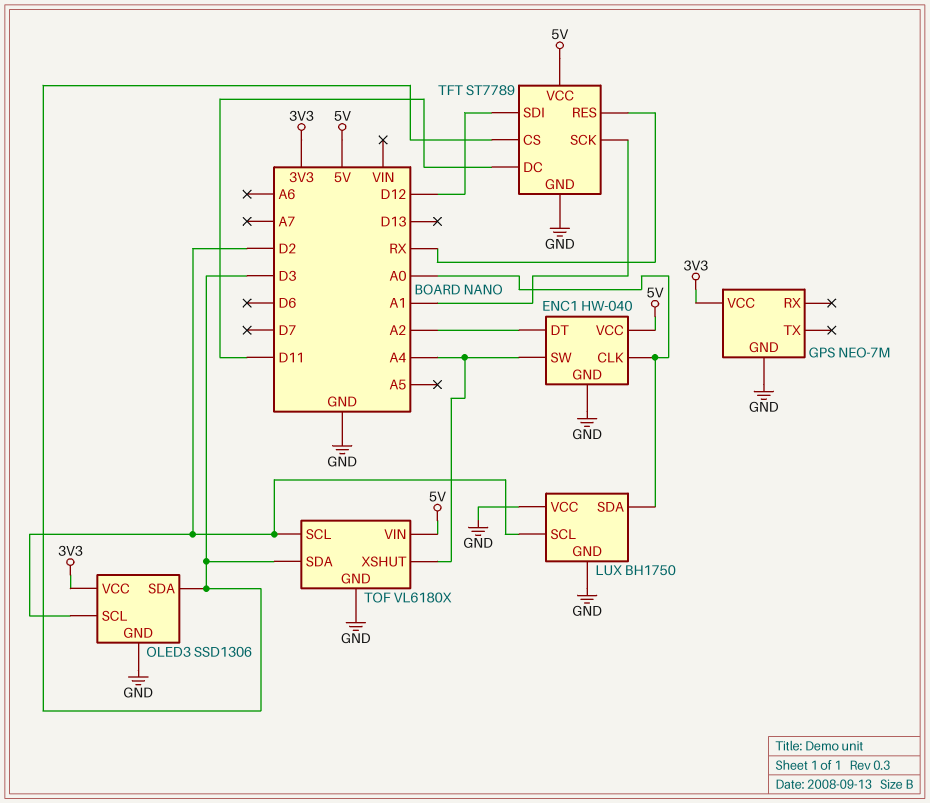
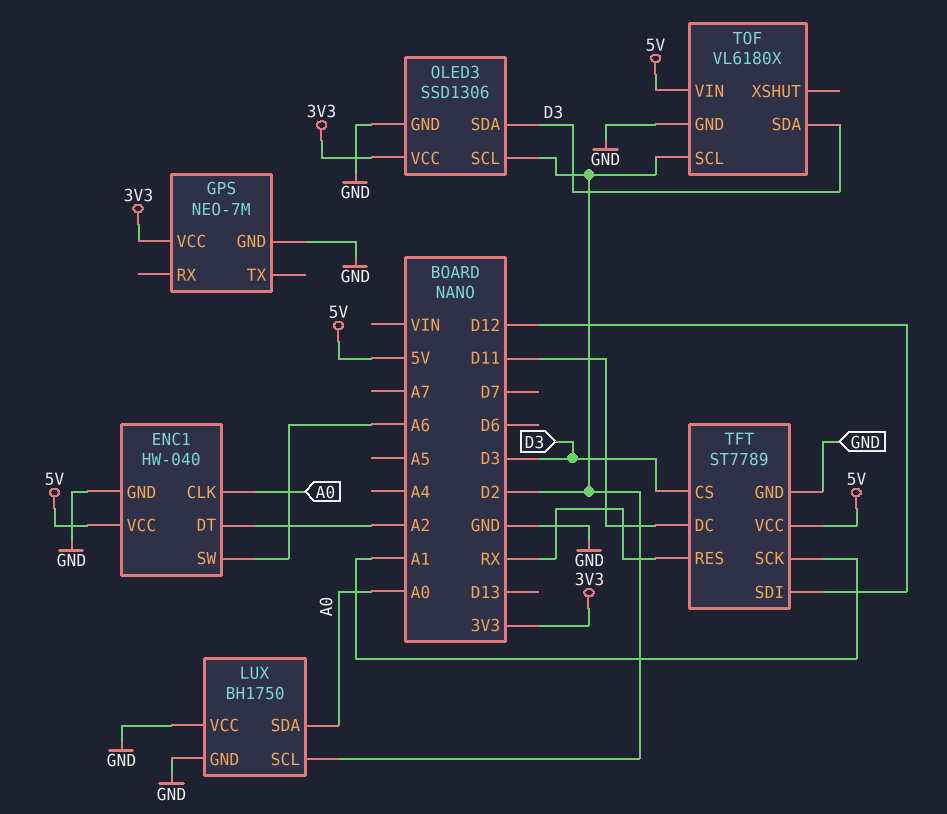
ENC1 pin SW: A4 -> A6
TOF pin XSHUT: A4 -> none

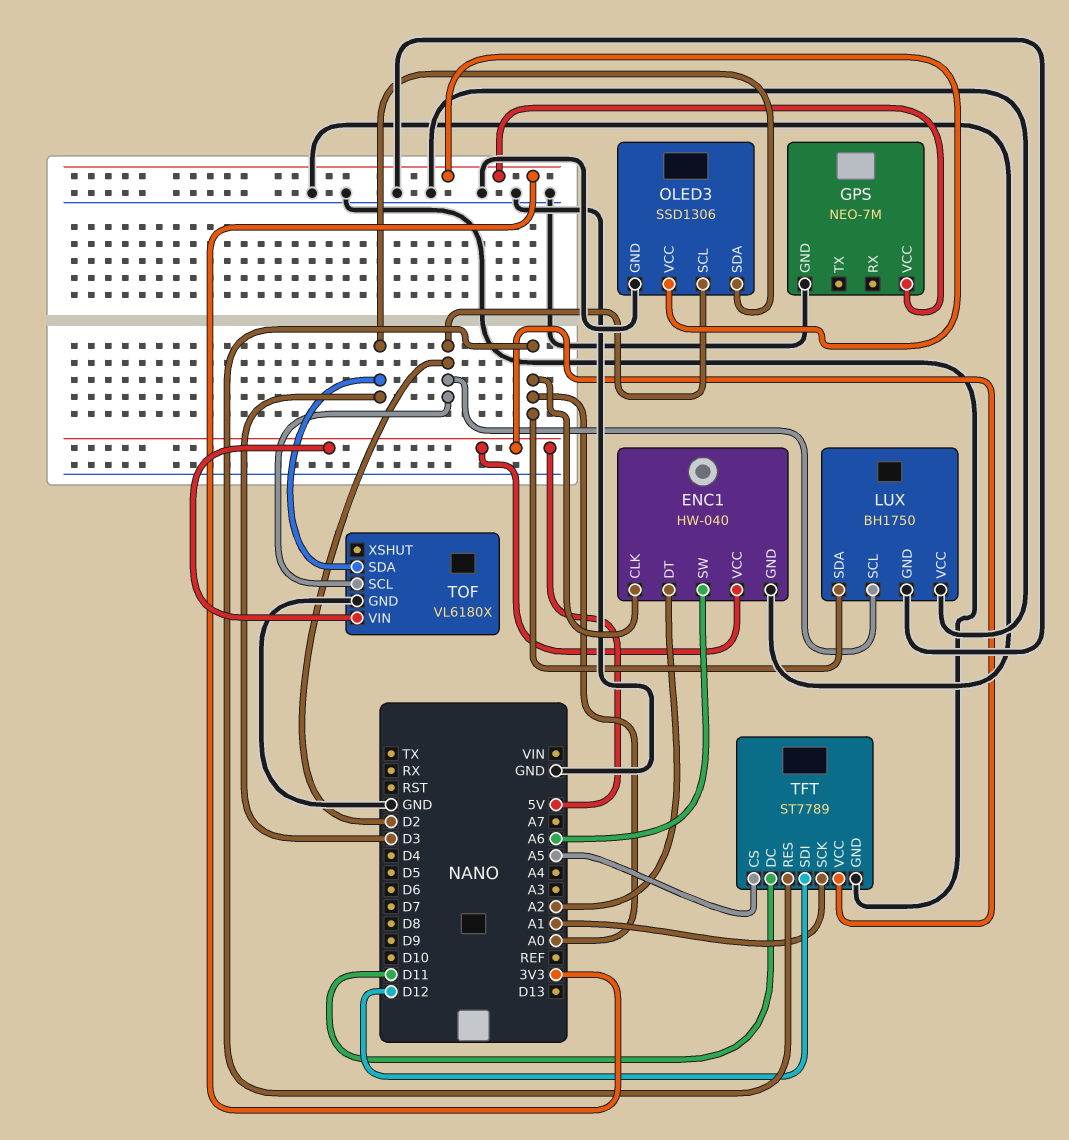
TFT pin CS: D3 -> A5
TFT pin RES: RX -> A0

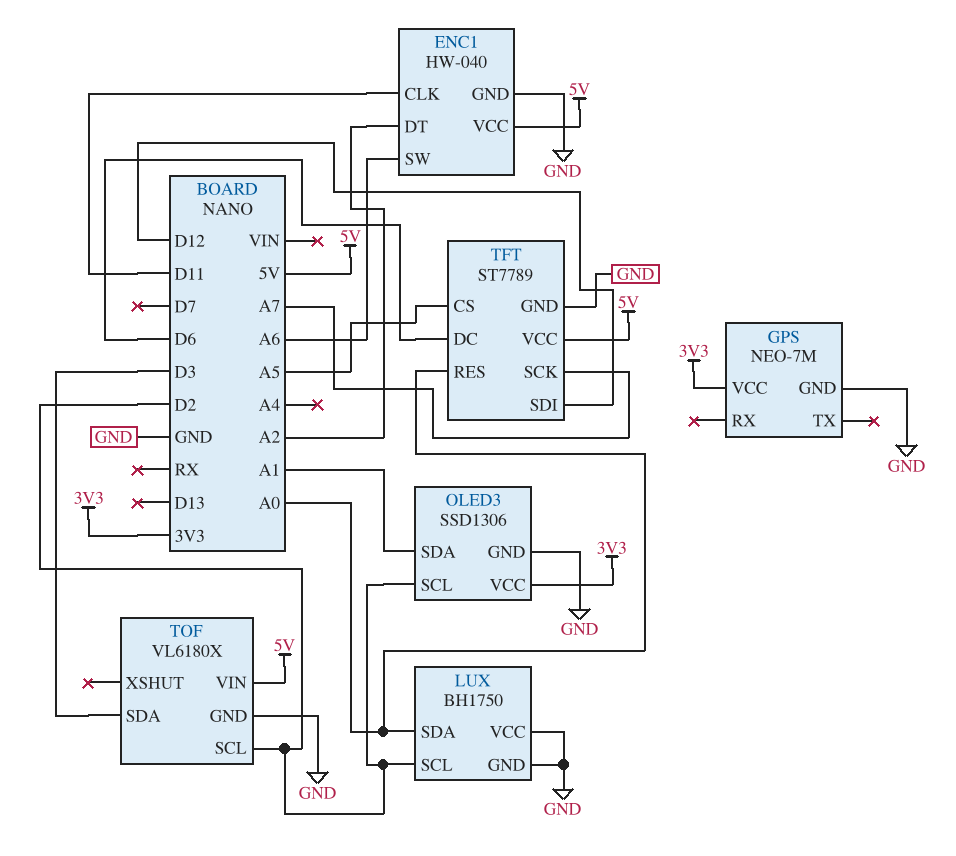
ENC1 pin CLK: A0 -> D11
OLED3 pin SDA: D3 -> A1
TFT pin DC: D11 -> D6
TFT pin SCK: A1 -> A7

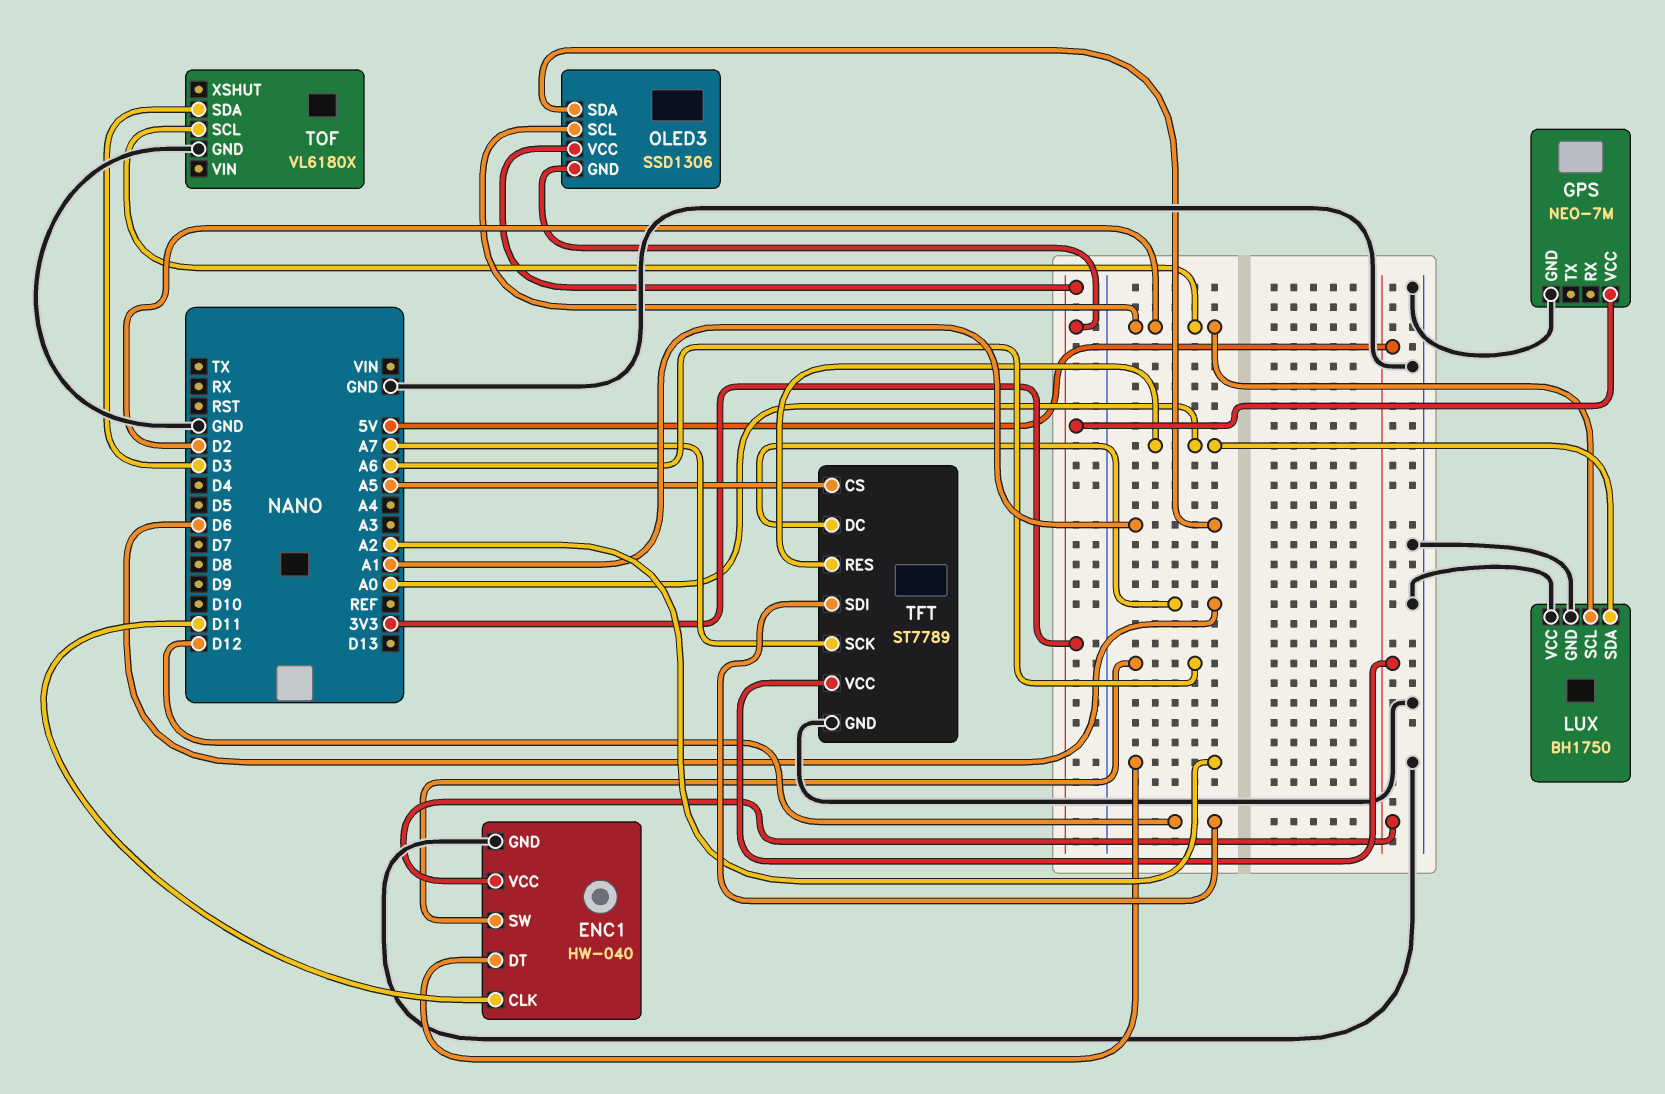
OLED3 pin GND: GND -> 3V3
TOF pin VIN: 5V -> none

